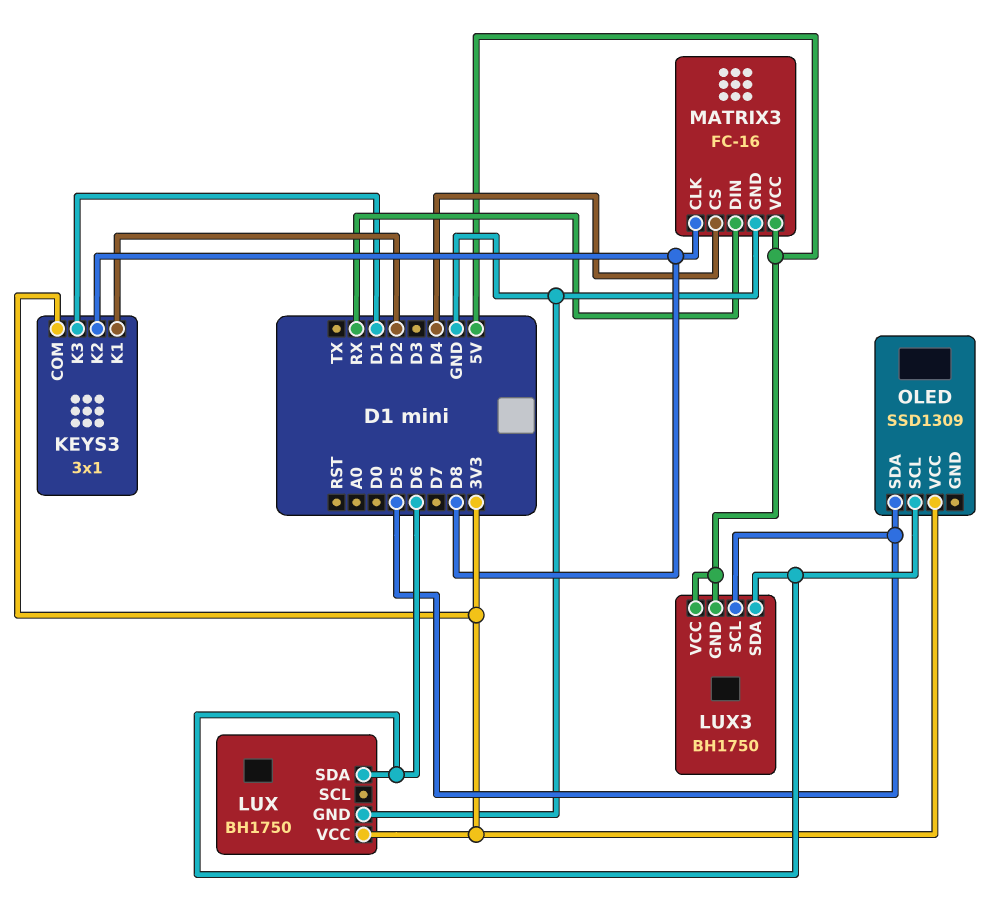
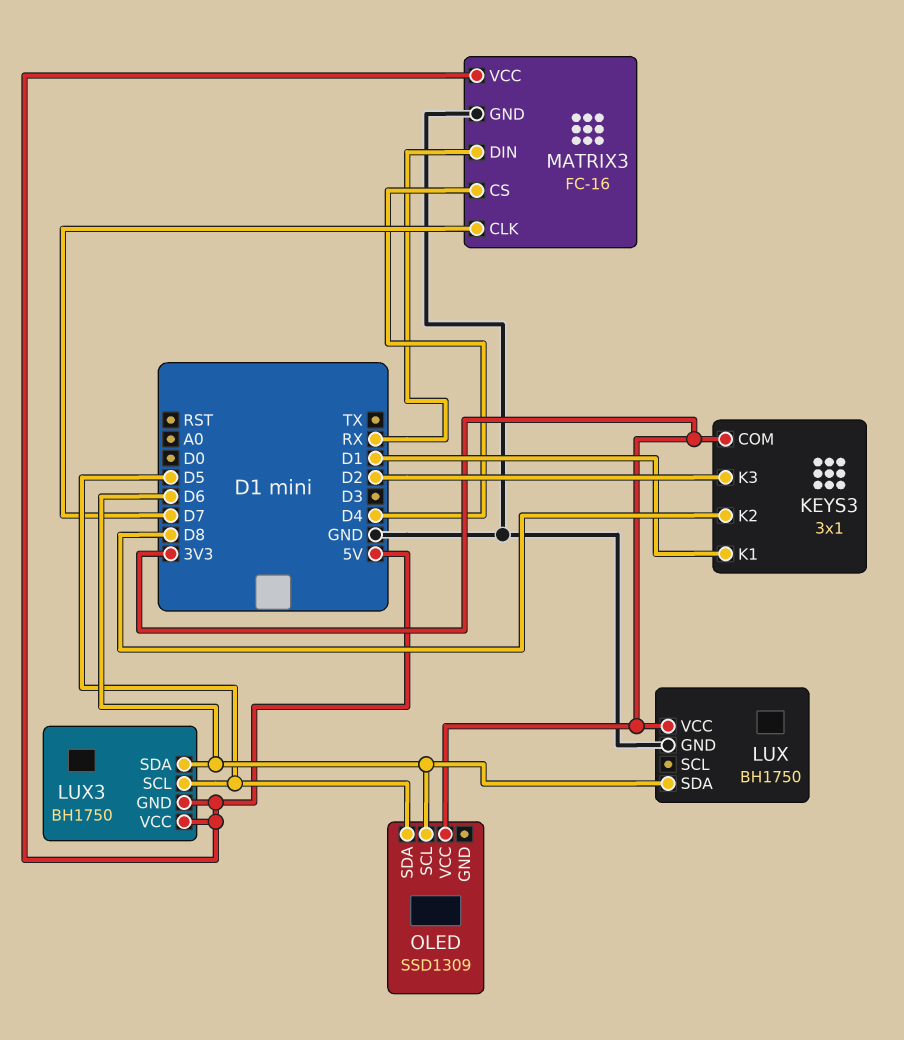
KEYS3 pin K1: D2 -> D1
KEYS3 pin K3: D1 -> D2
MATRIX3 pin CLK: D8 -> D7

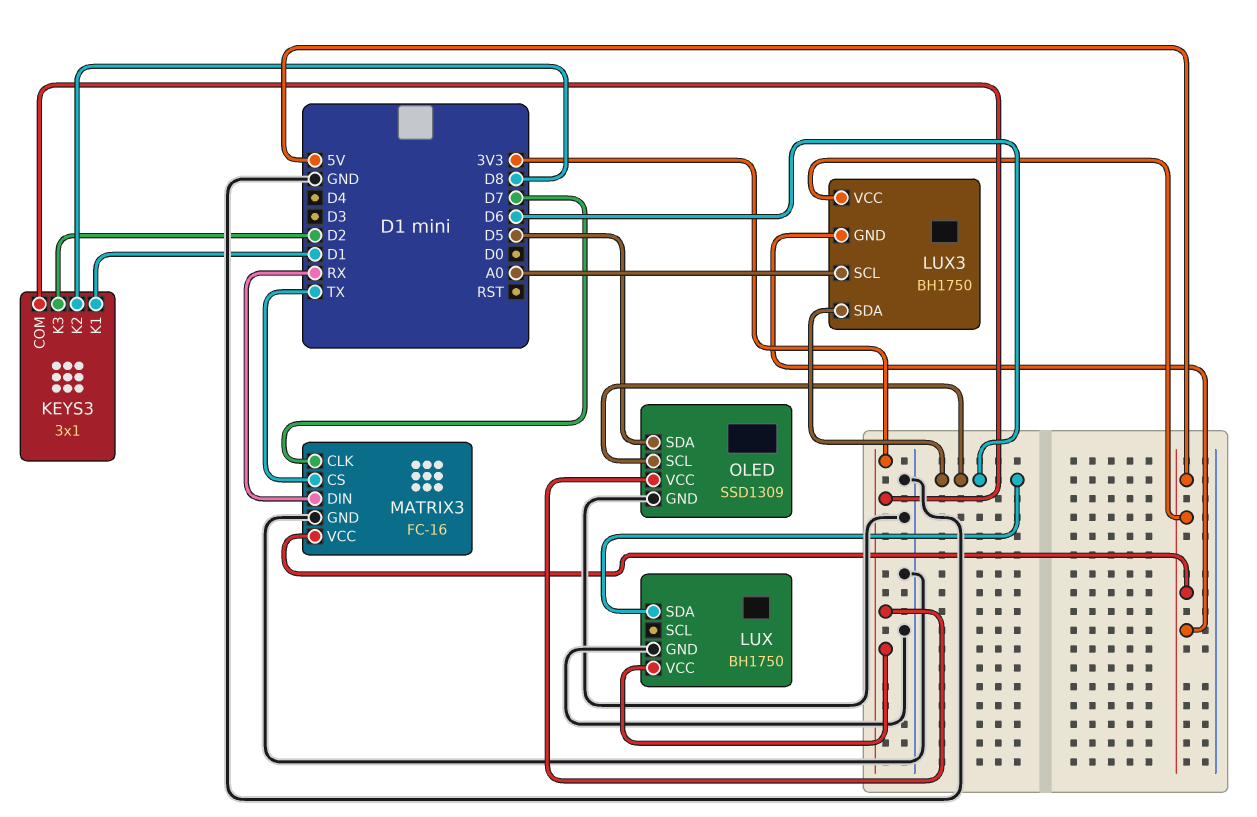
LUX3 pin SCL: D5 -> A0
MATRIX3 pin CS: D4 -> TX
OLED pin GND: none -> GND

